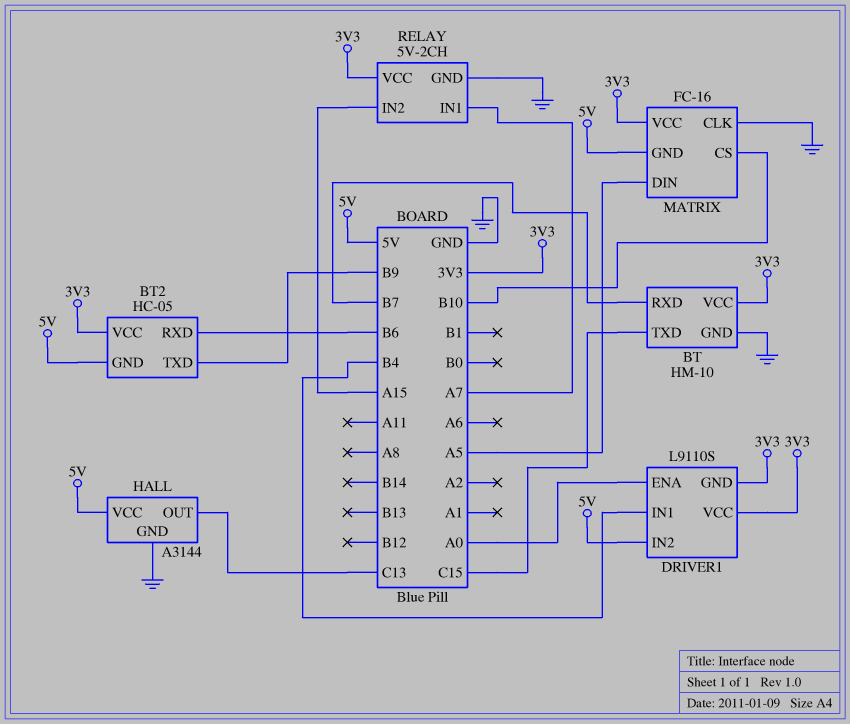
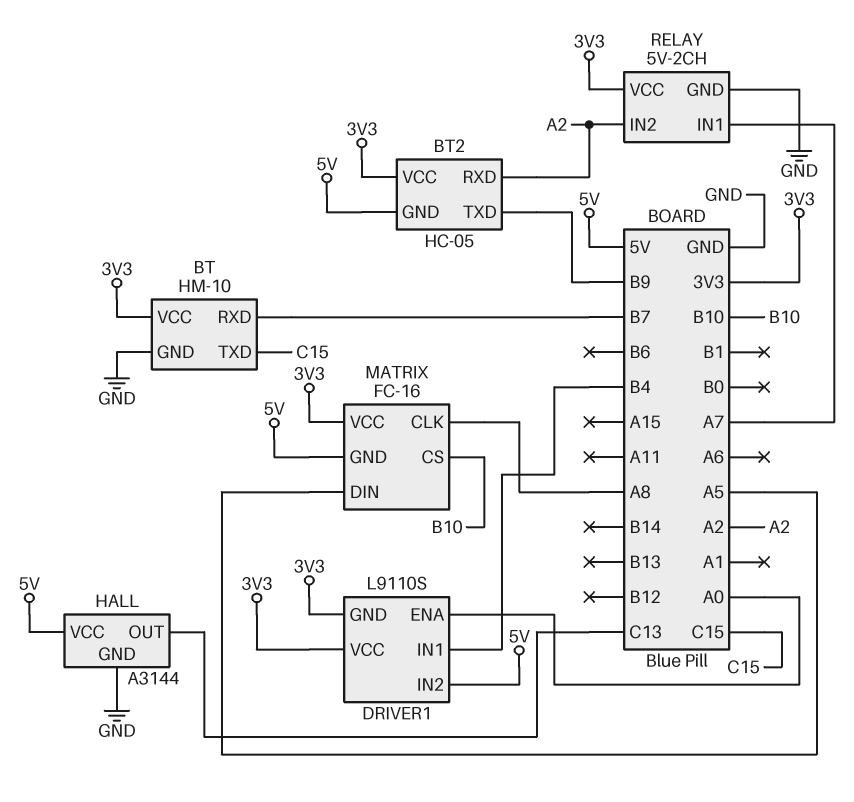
BT2 pin RXD: B6 -> A2
MATRIX pin CLK: GND -> A8
RELAY pin IN2: A15 -> A2

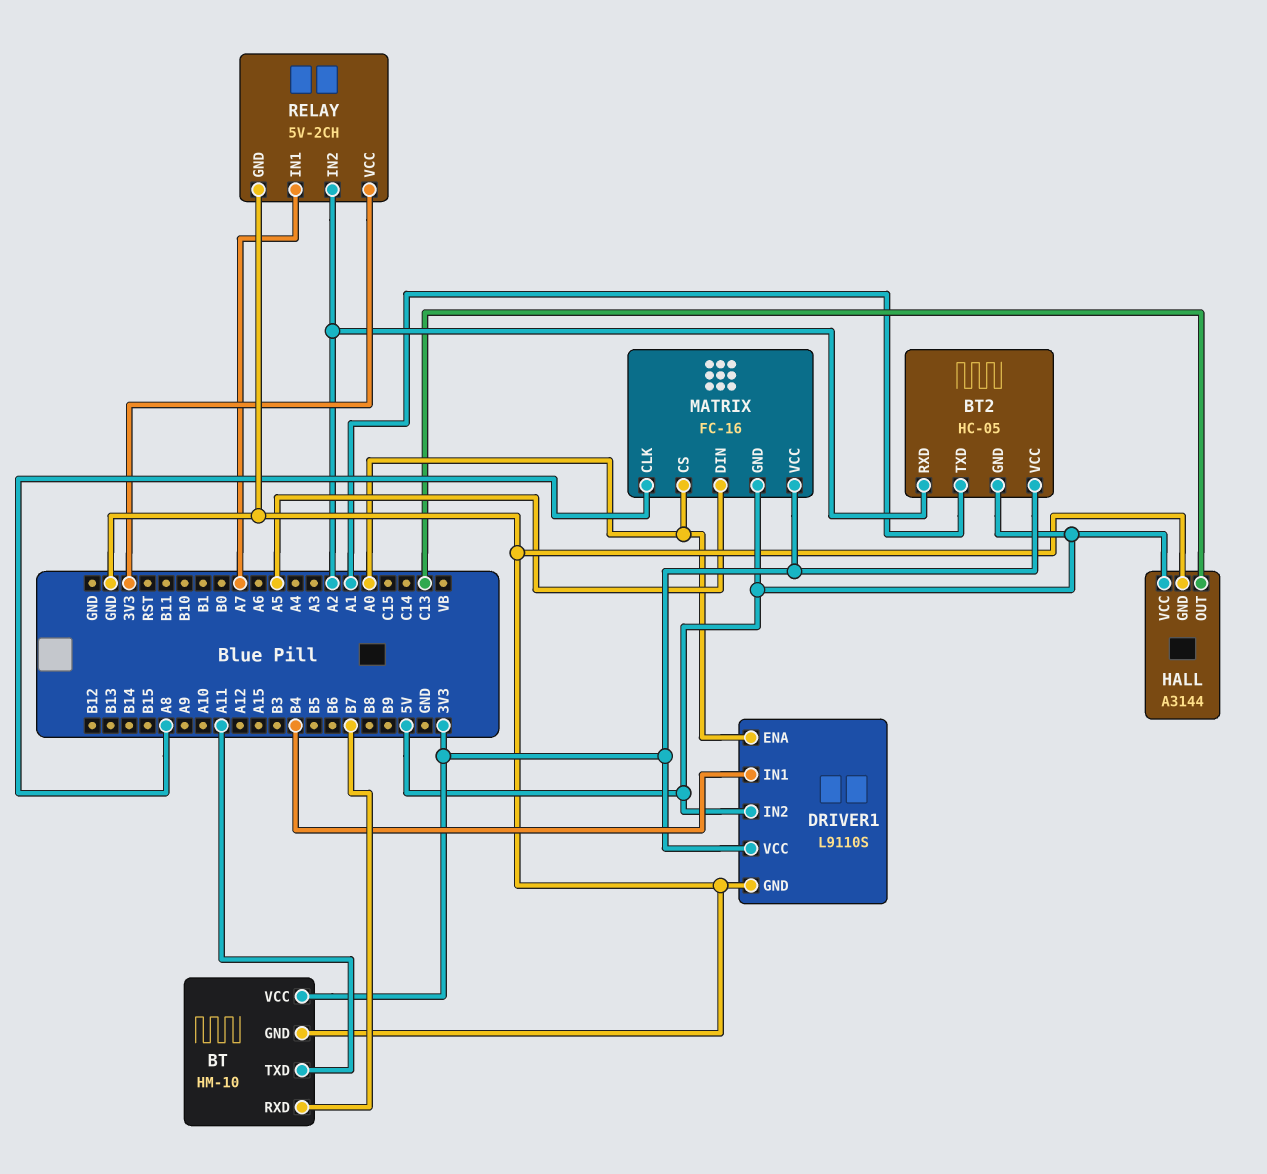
BT pin TXD: C15 -> A11
BT2 pin TXD: B9 -> A1
DRIVER1 pin GND: 3V3 -> GND
MATRIX pin CS: B10 -> A0

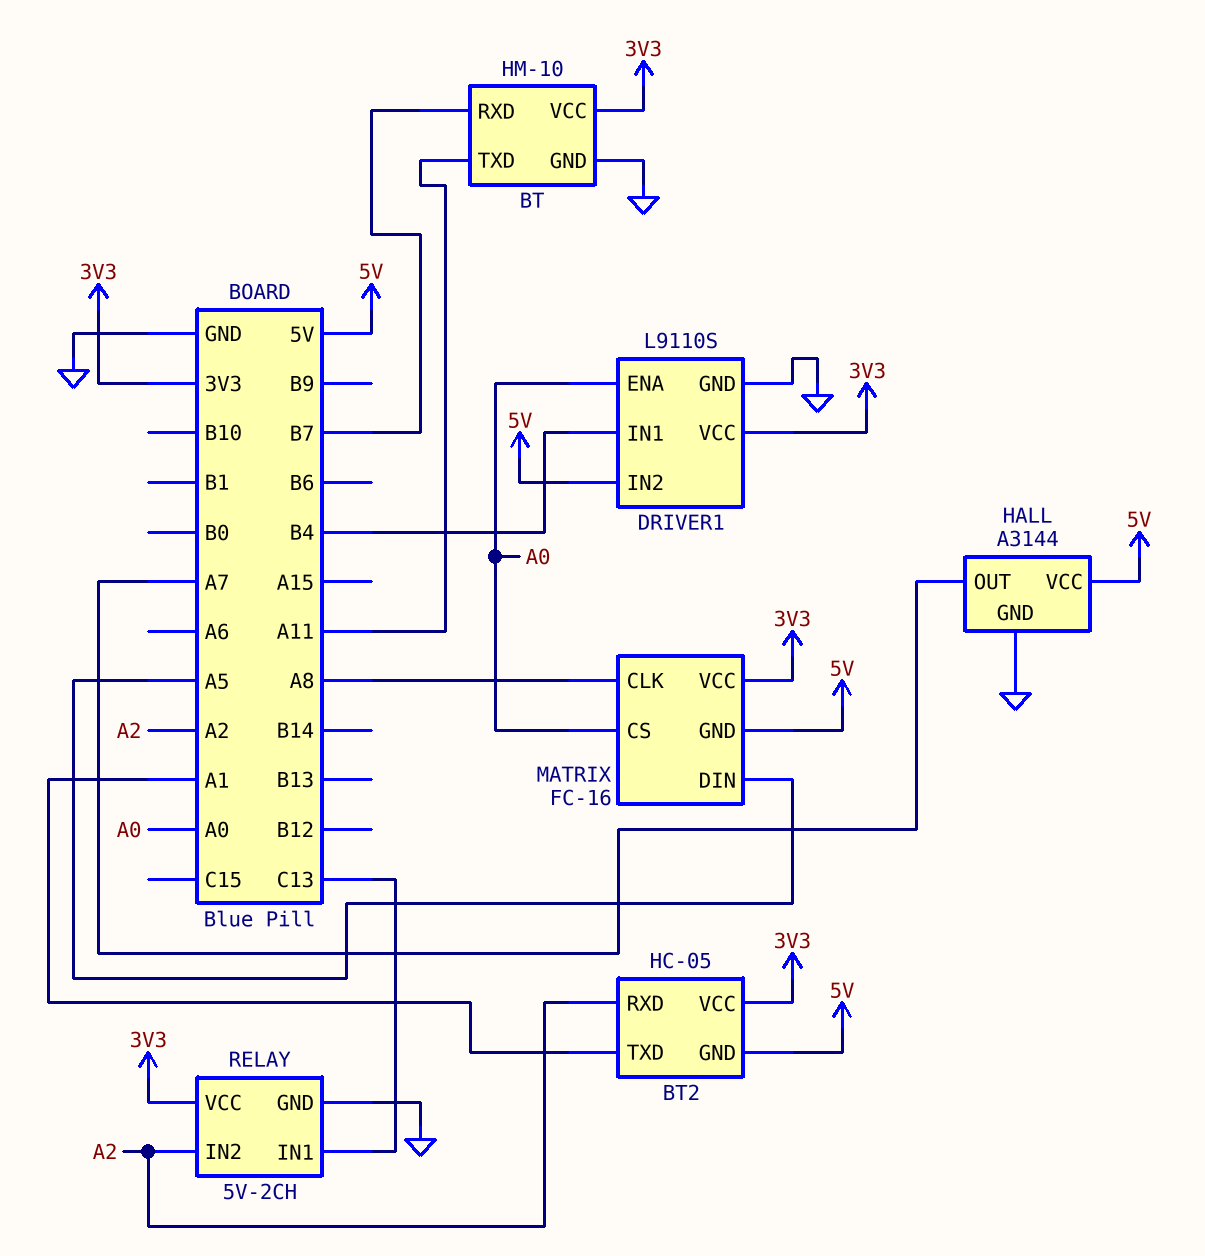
HALL pin OUT: C13 -> A7
RELAY pin IN1: A7 -> C13

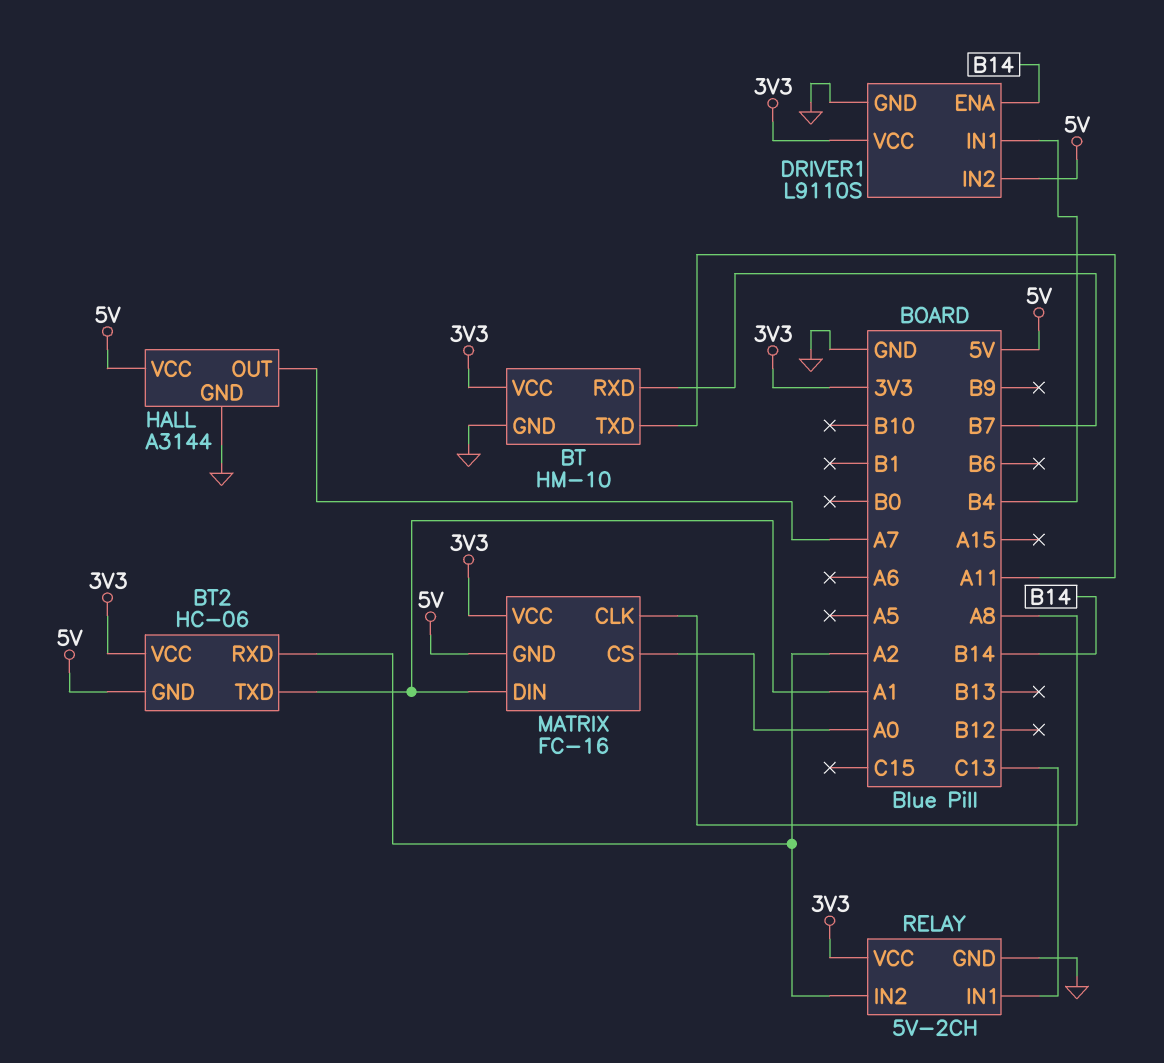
BT2: HC-05 -> HC-06
DRIVER1 pin ENA: A0 -> B14
MATRIX pin DIN: A5 -> A1

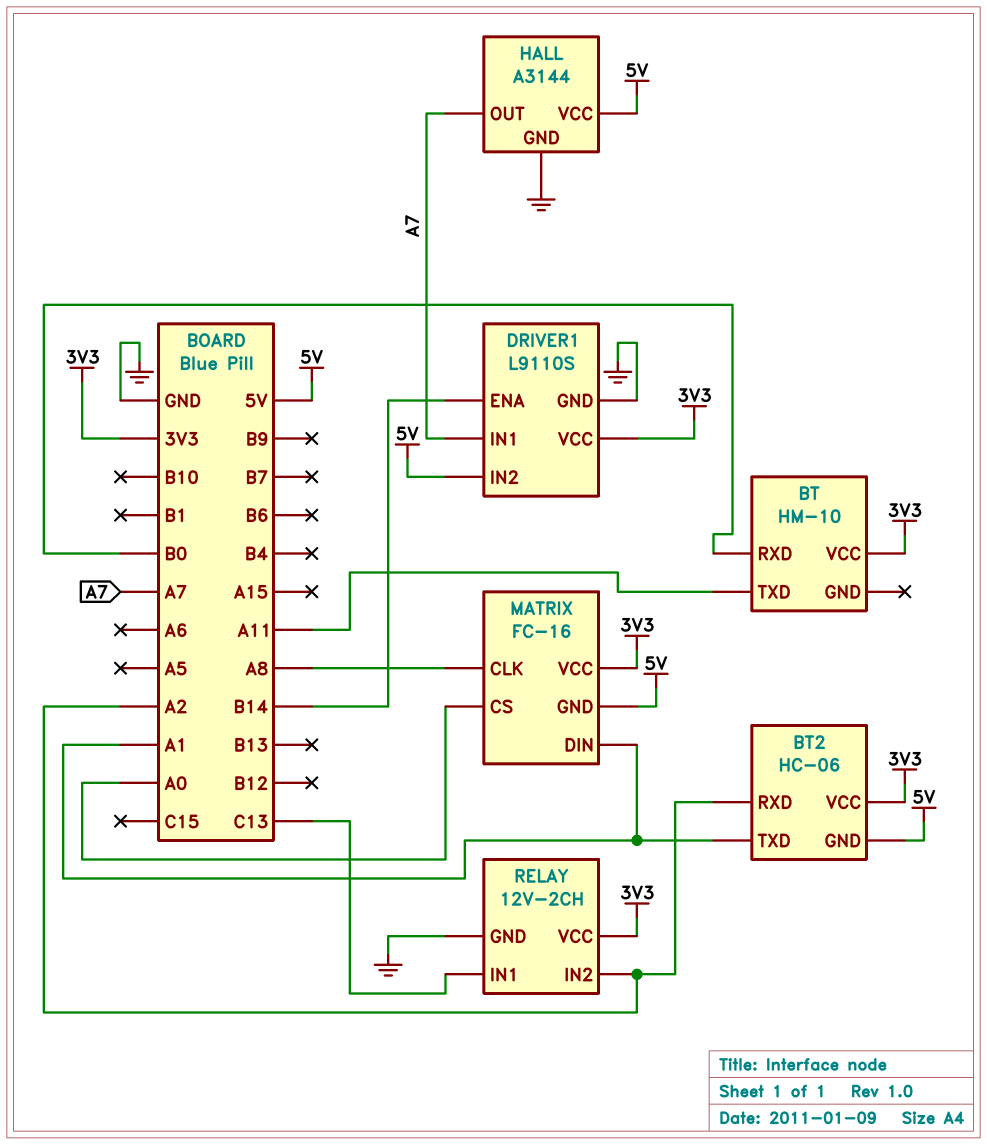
BT pin GND: GND -> none
BT pin RXD: B7 -> B0
DRIVER1 pin IN1: B4 -> A7
RELAY: 5V-2CH -> 12V-2CH

